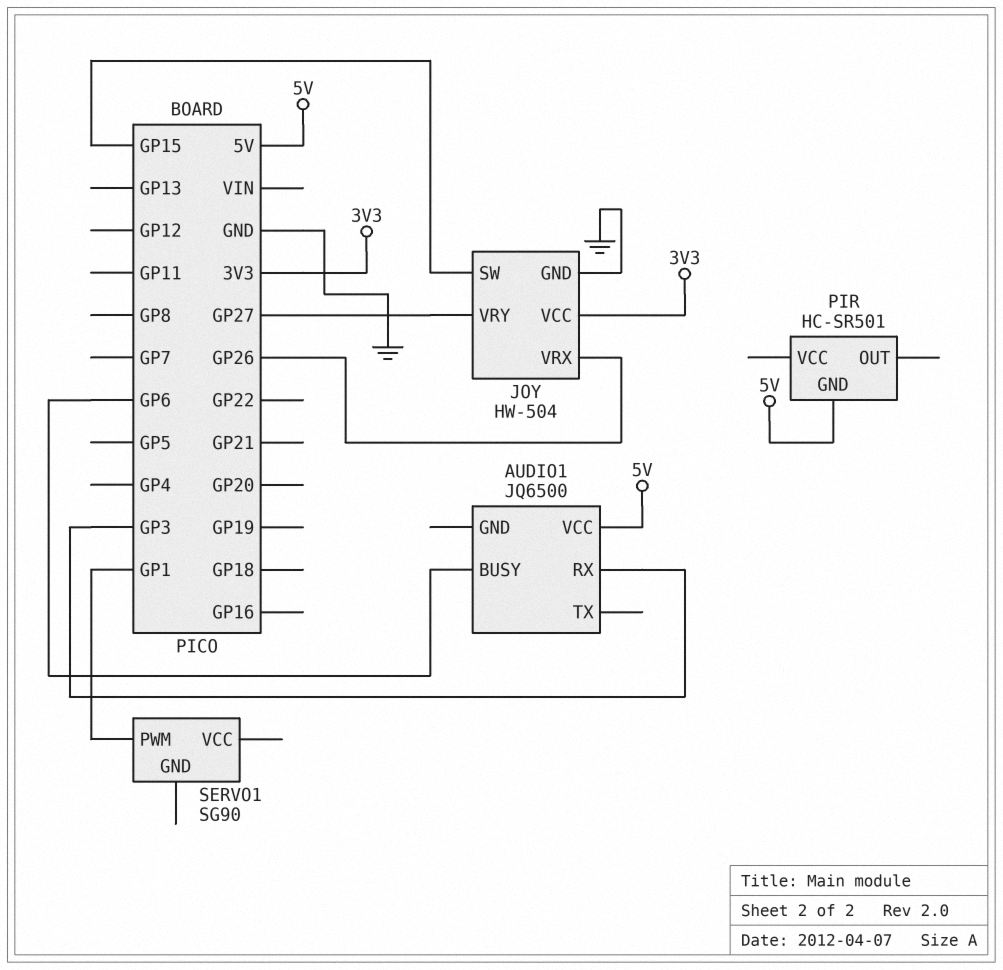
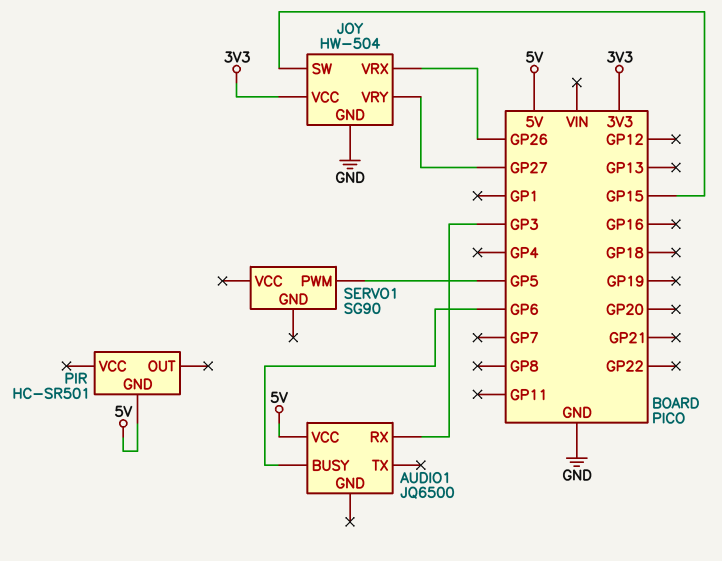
SERVO1 pin PWM: GP1 -> GP5

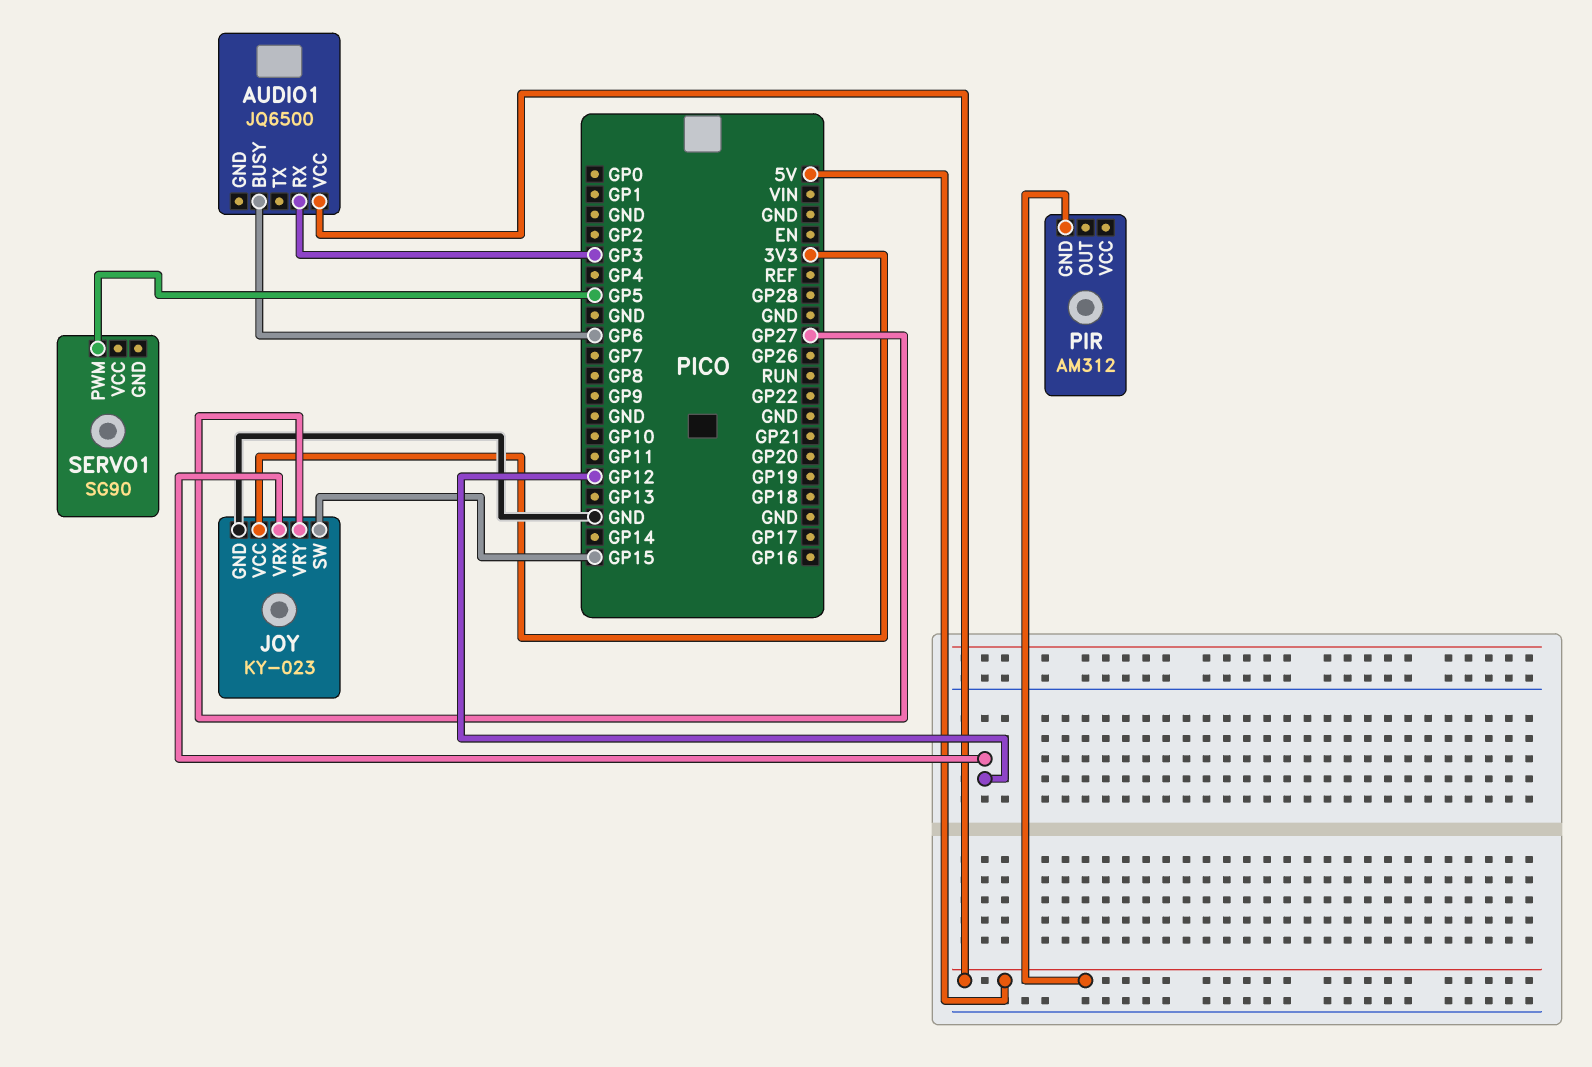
JOY: HW-504 -> KY-023
JOY pin VRX: GP26 -> GP12
PIR: HC-SR501 -> AM312

